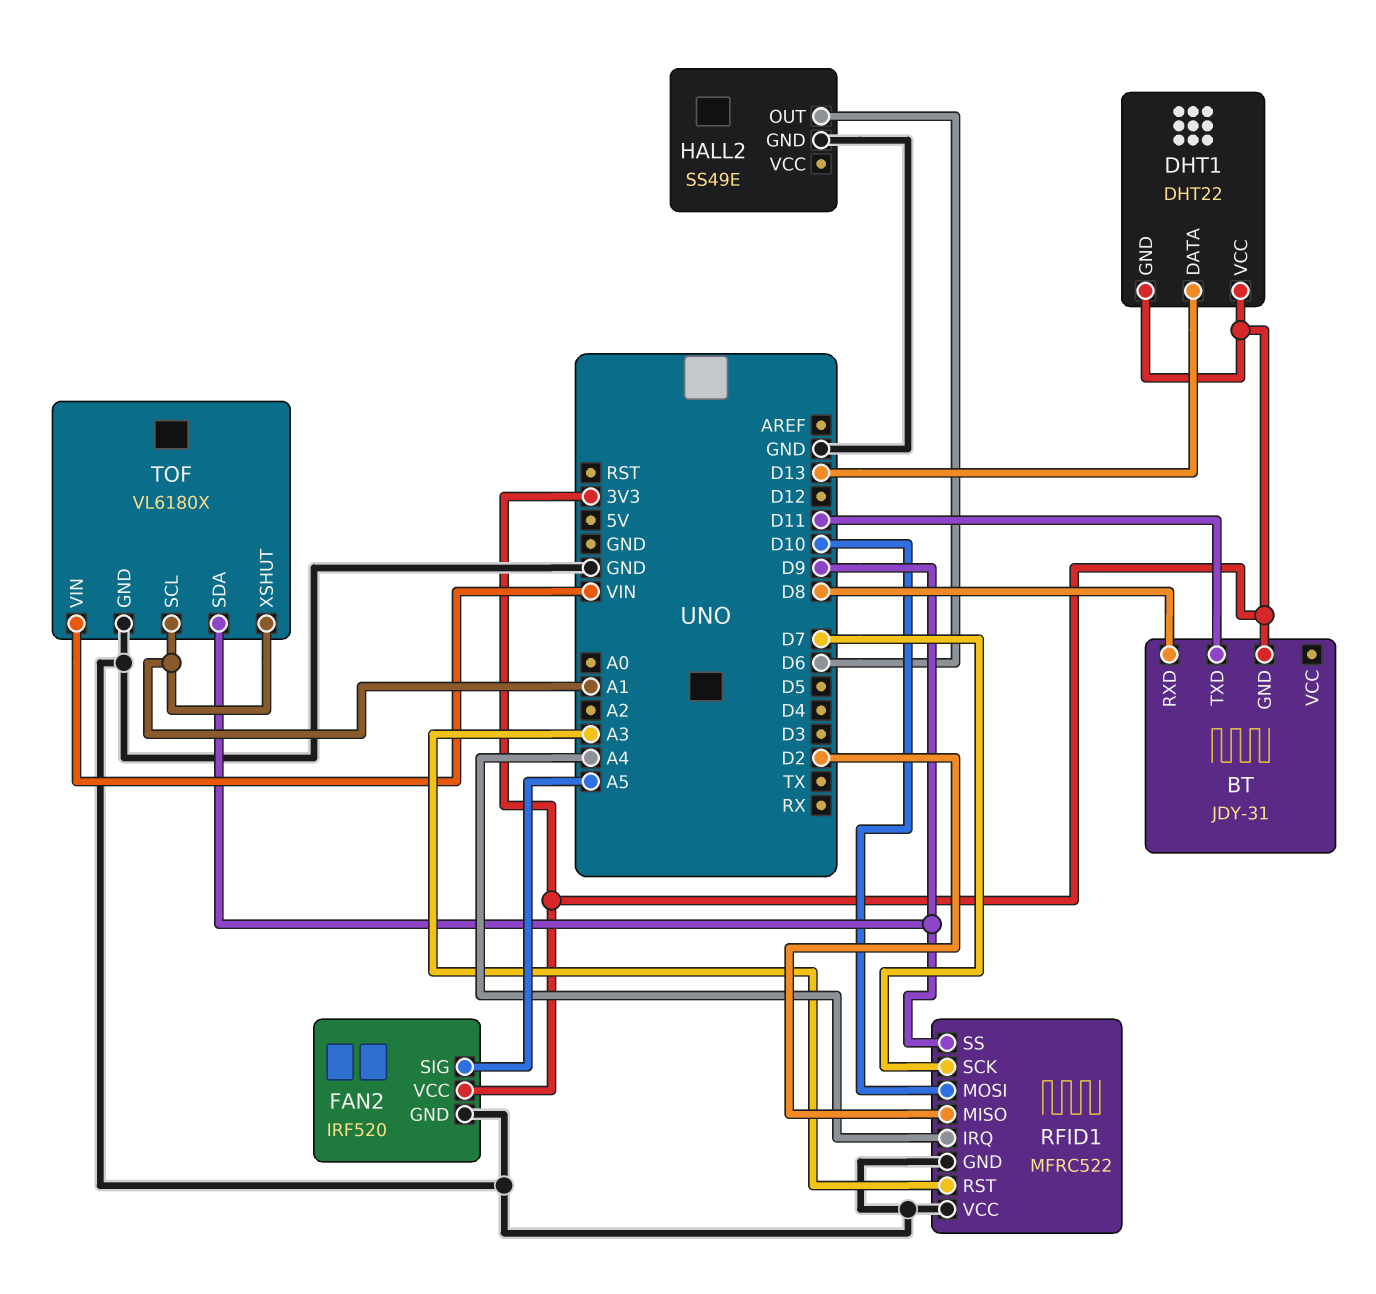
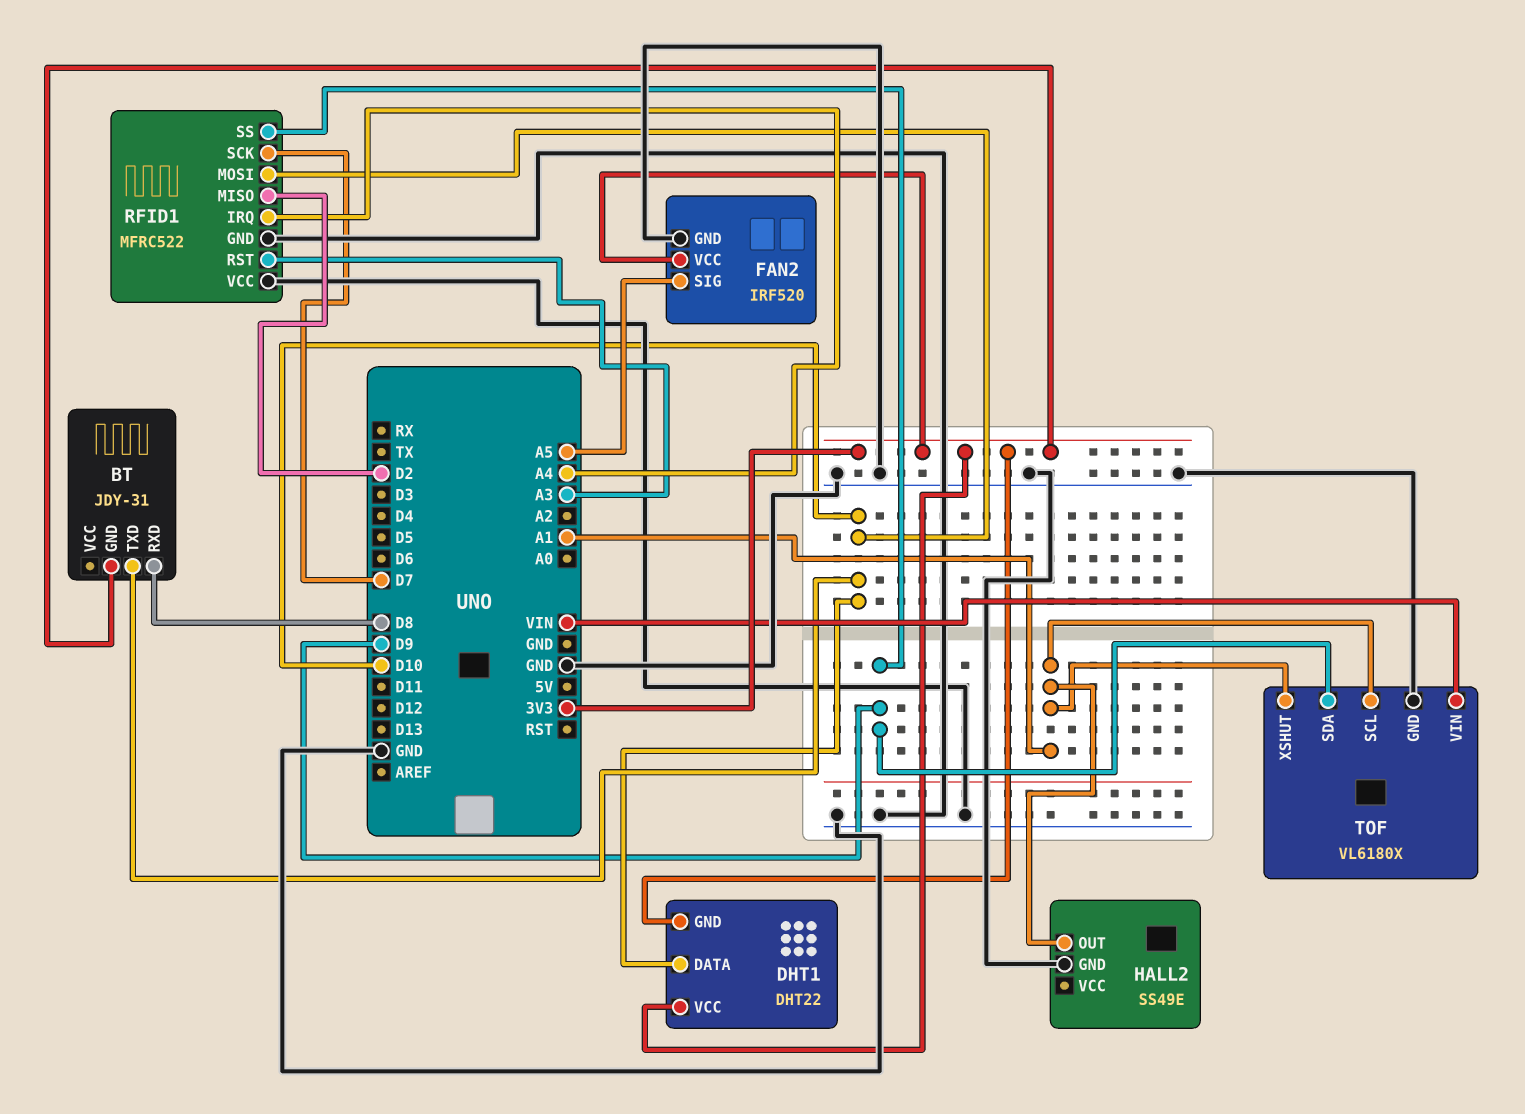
BT pin TXD: D11 -> D10
DHT1 pin DATA: D13 -> D10
HALL2 pin OUT: D6 -> A1

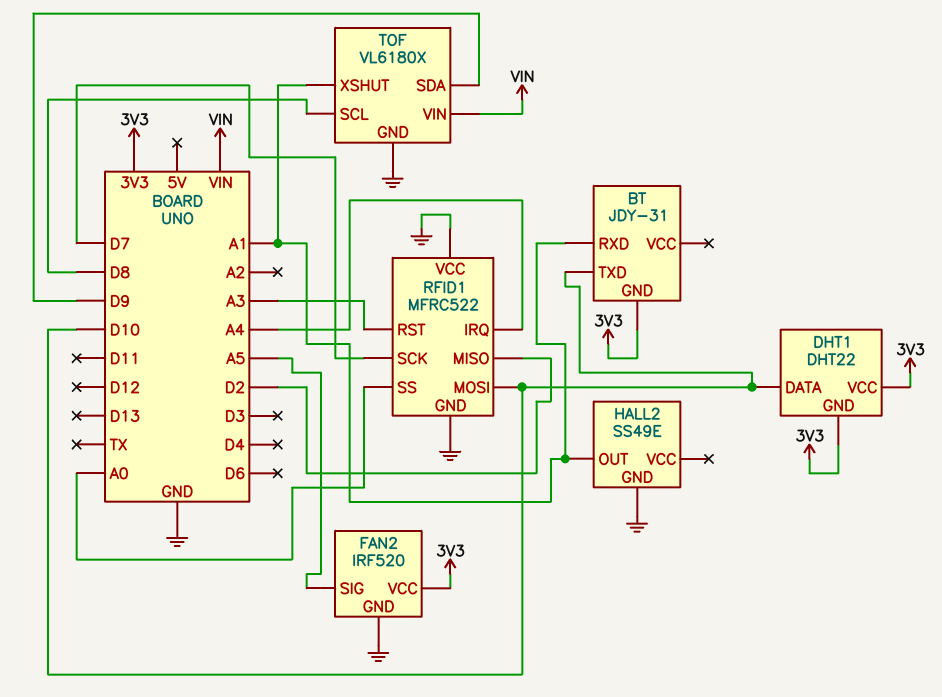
BT pin RXD: D8 -> A1
RFID1 pin SS: D9 -> A0
TOF pin SCL: A1 -> D8

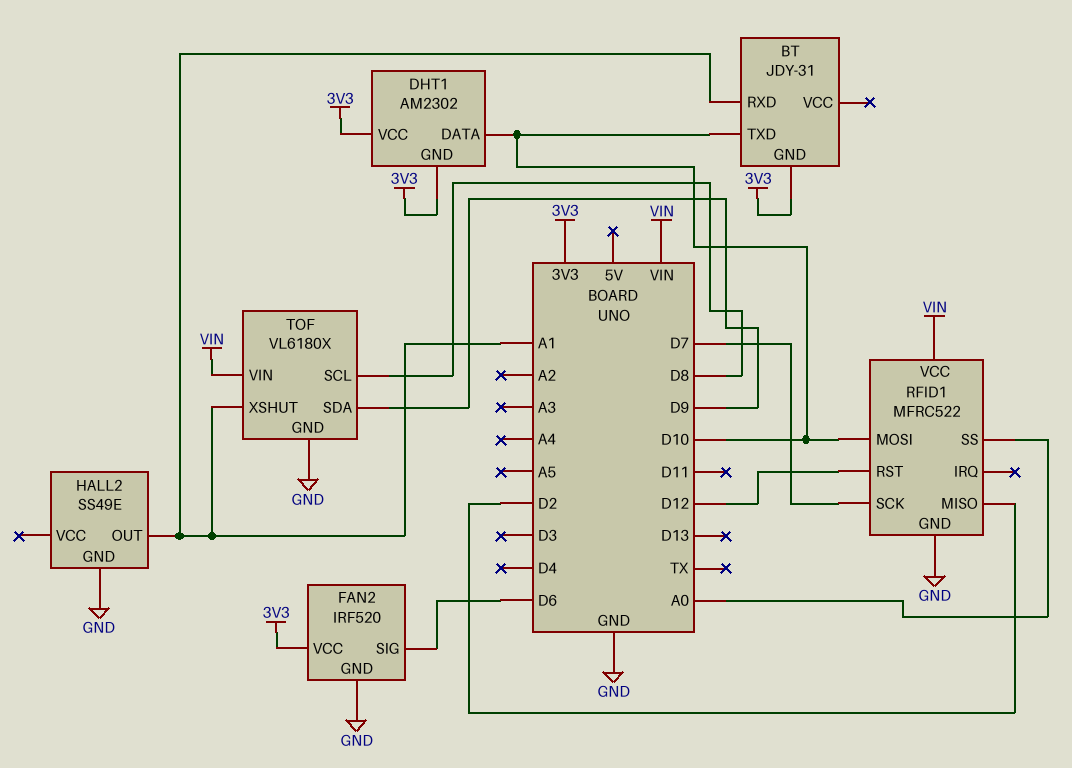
DHT1: DHT22 -> AM2302
FAN2 pin SIG: A5 -> D6
RFID1 pin IRQ: A4 -> none
RFID1 pin RST: A3 -> D12
RFID1 pin VCC: GND -> VIN

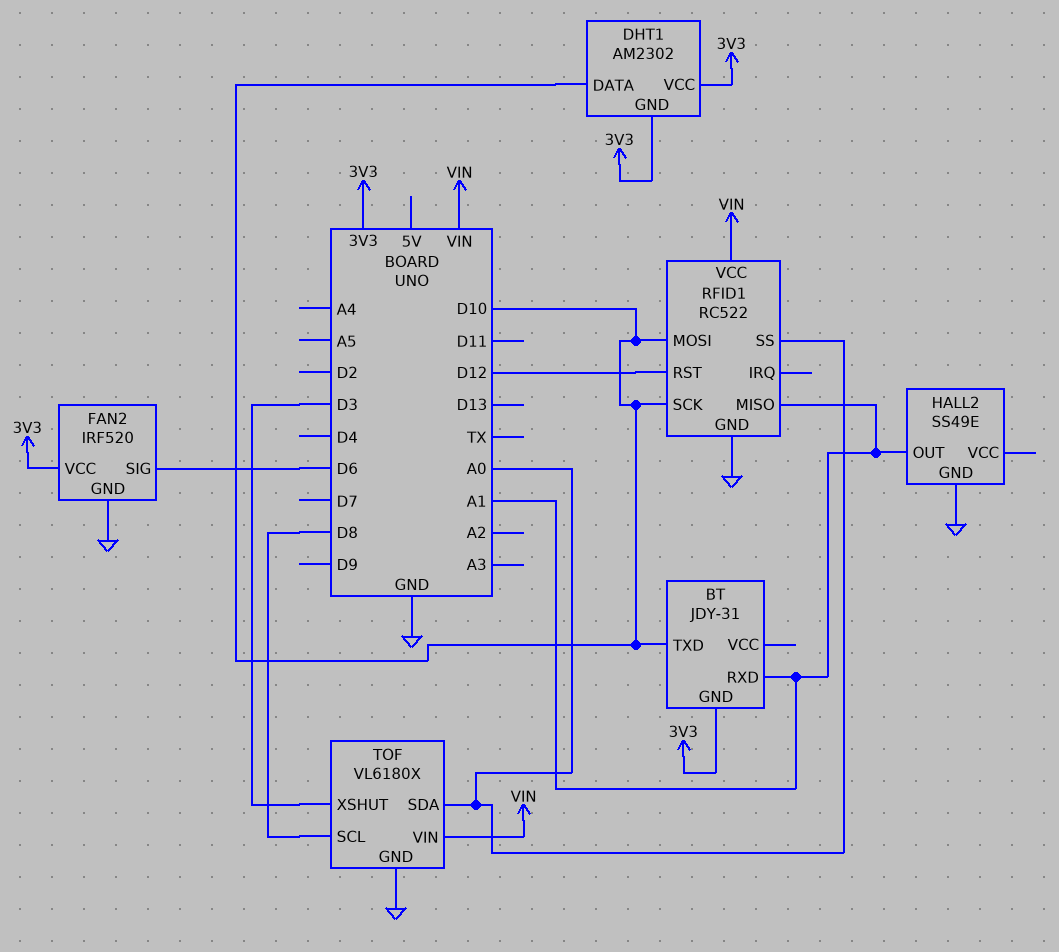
RFID1: MFRC522 -> RC522
RFID1 pin MISO: D2 -> A1
RFID1 pin SCK: D7 -> D10
TOF pin SDA: D9 -> A0
TOF pin XSHUT: A1 -> D3

